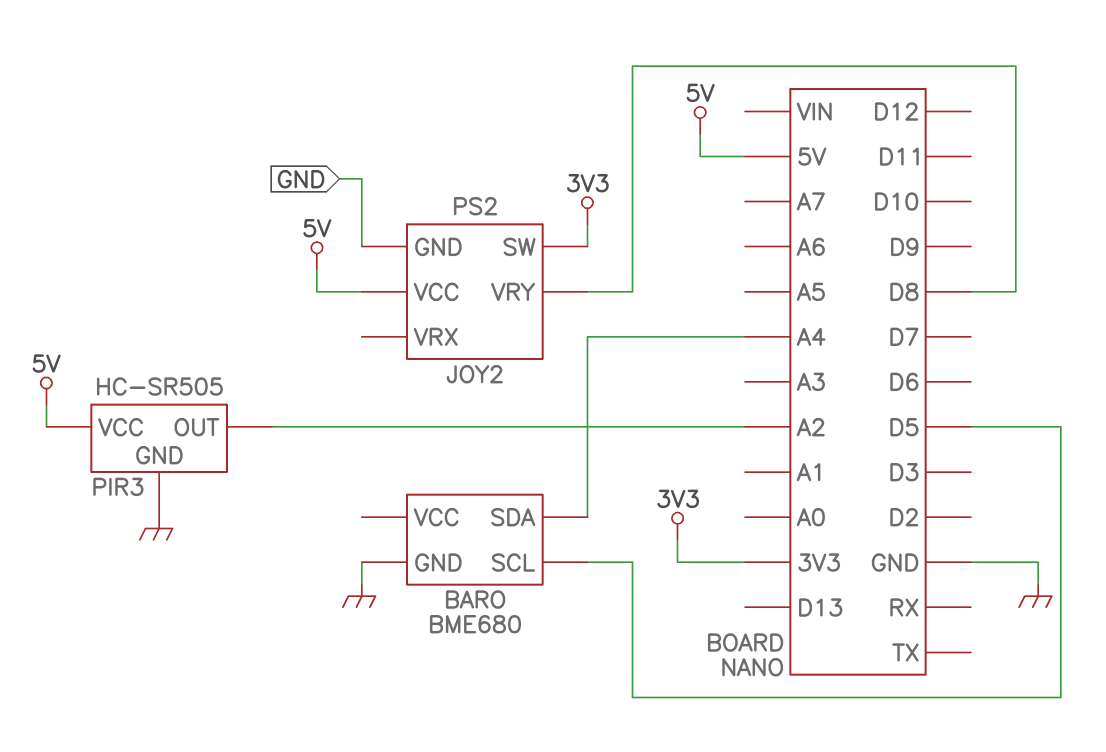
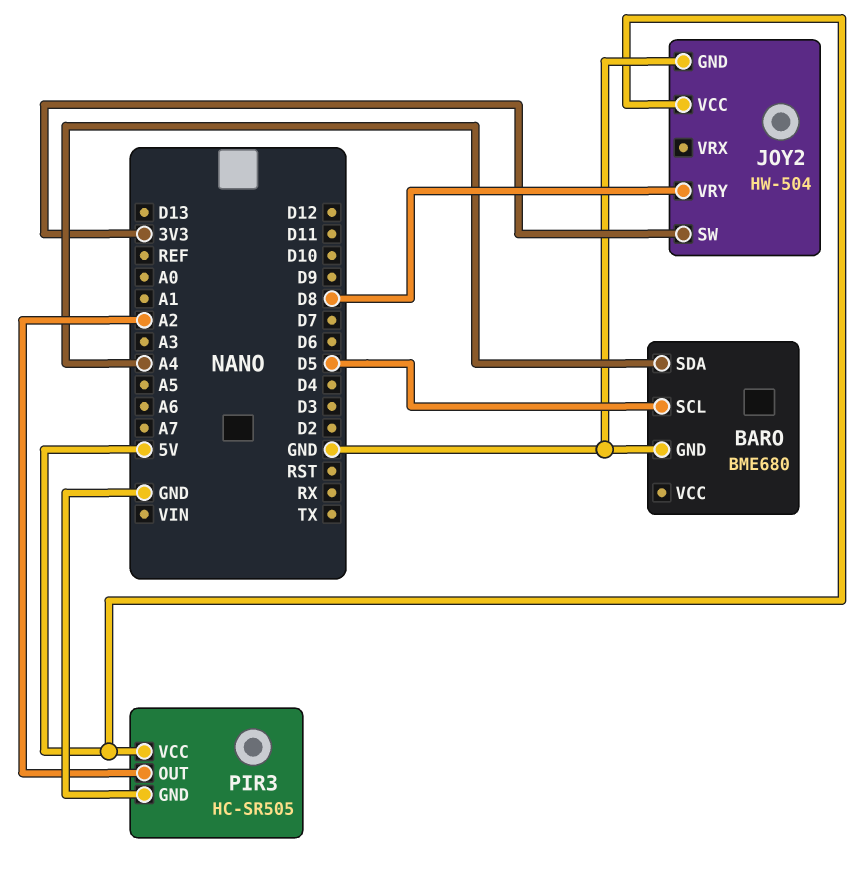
JOY2: PS2 -> HW-504

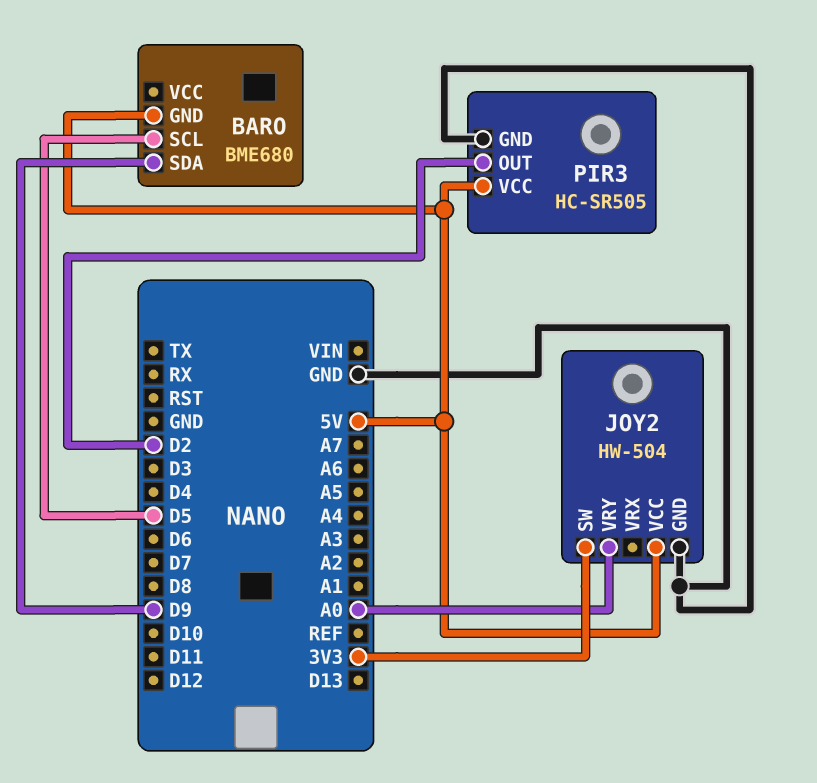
BARO pin GND: GND -> 5V
BARO pin SDA: A4 -> D9
JOY2 pin VRY: D8 -> A0
PIR3 pin OUT: A2 -> D2

